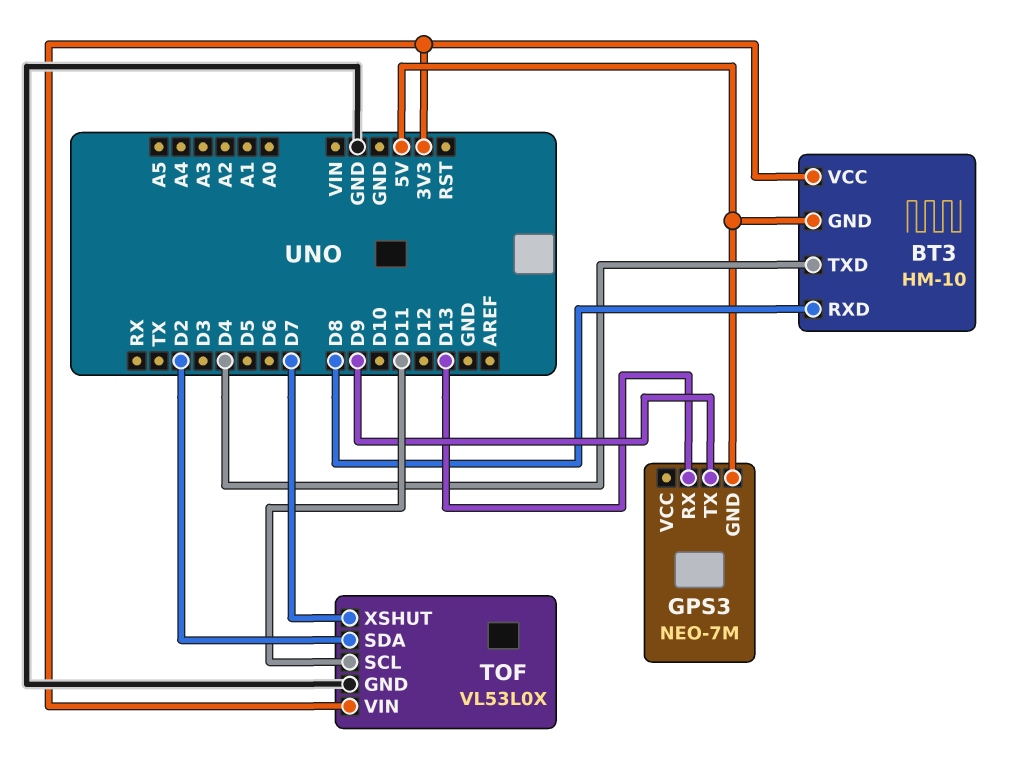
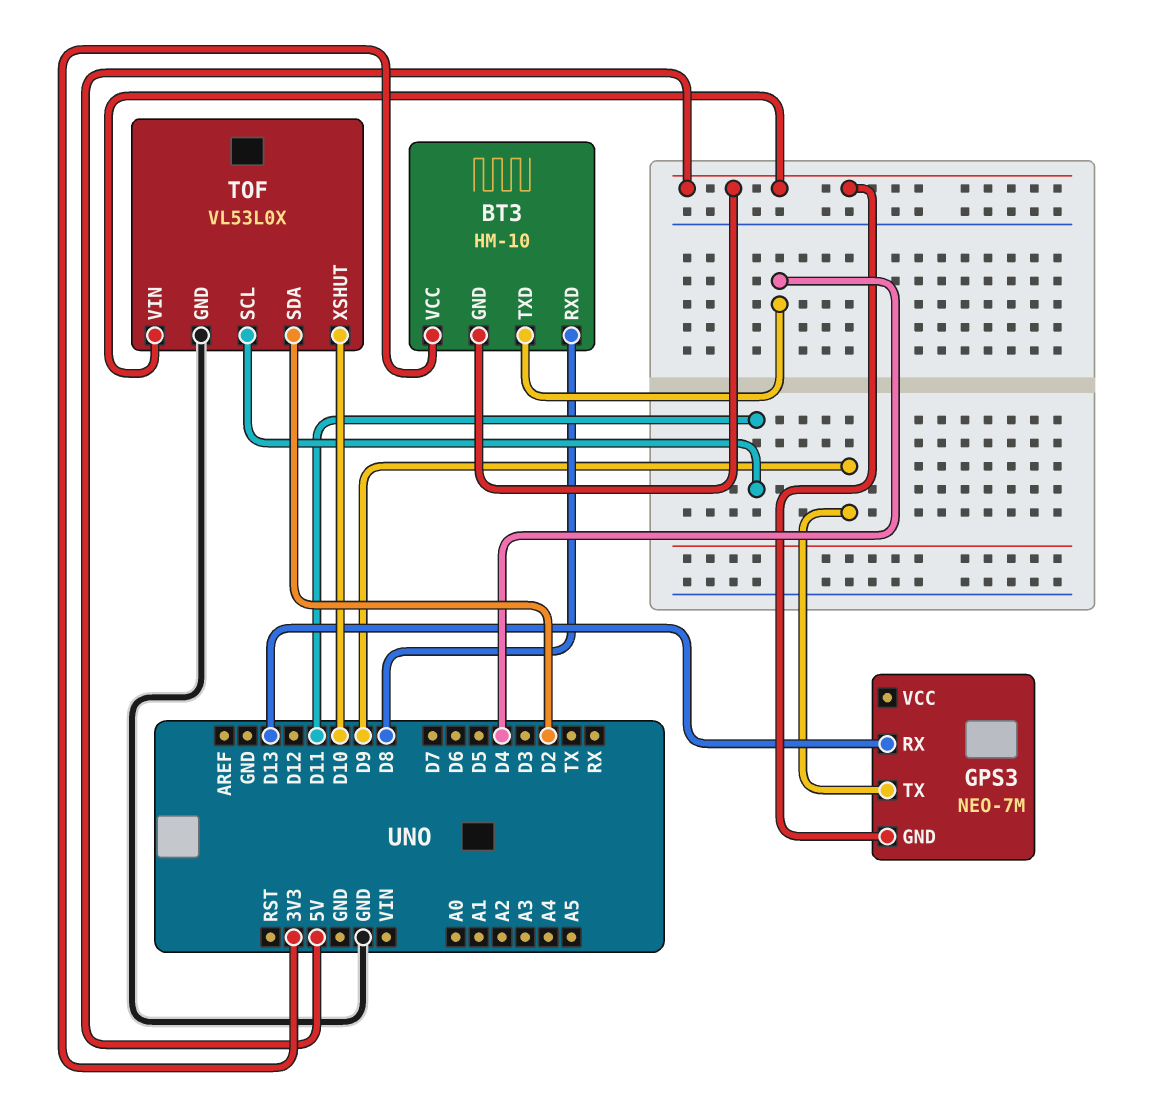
TOF pin VIN: 3V3 -> 5V
TOF pin XSHUT: D7 -> D10

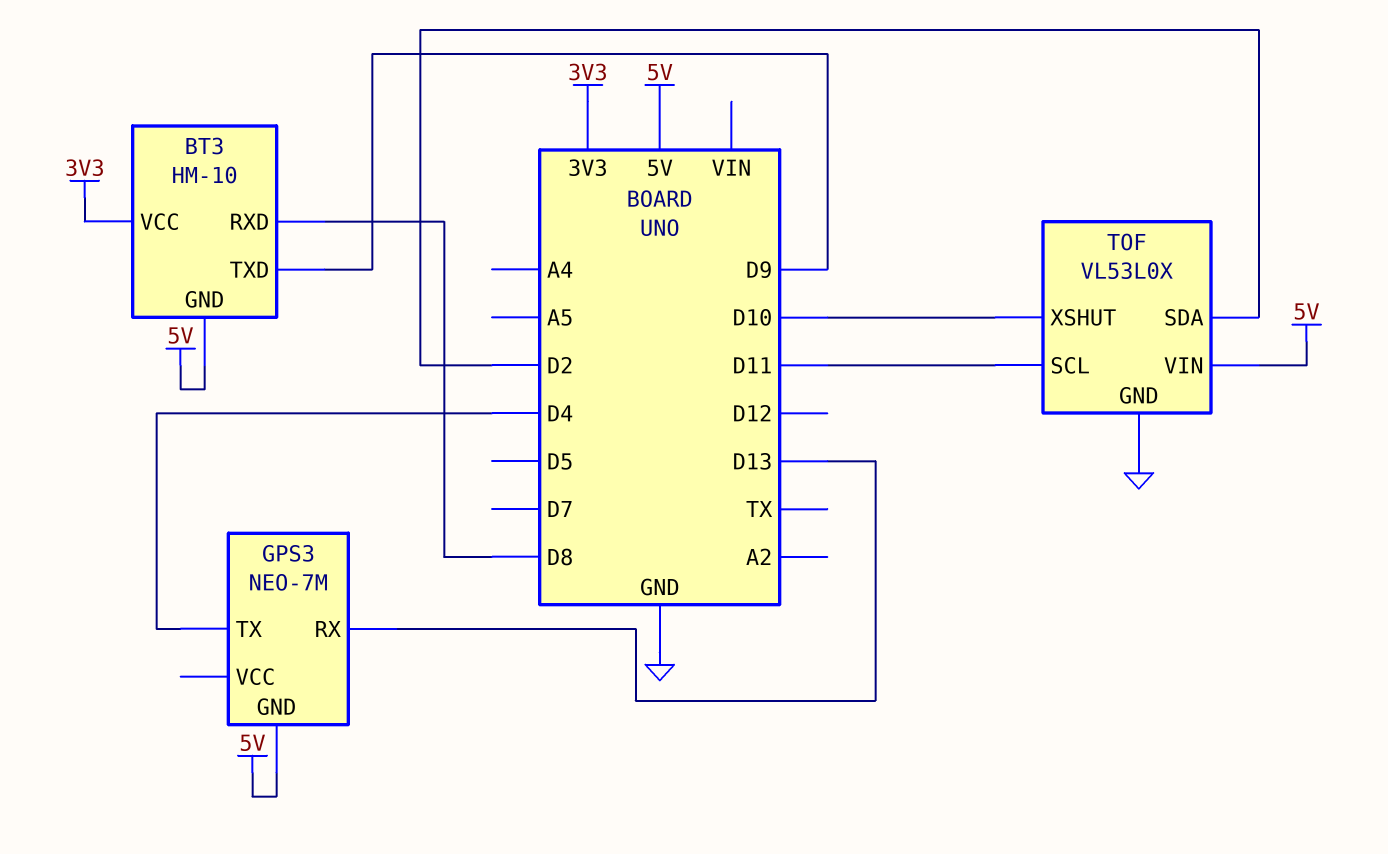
BT3 pin TXD: D4 -> D9
GPS3 pin TX: D9 -> D4

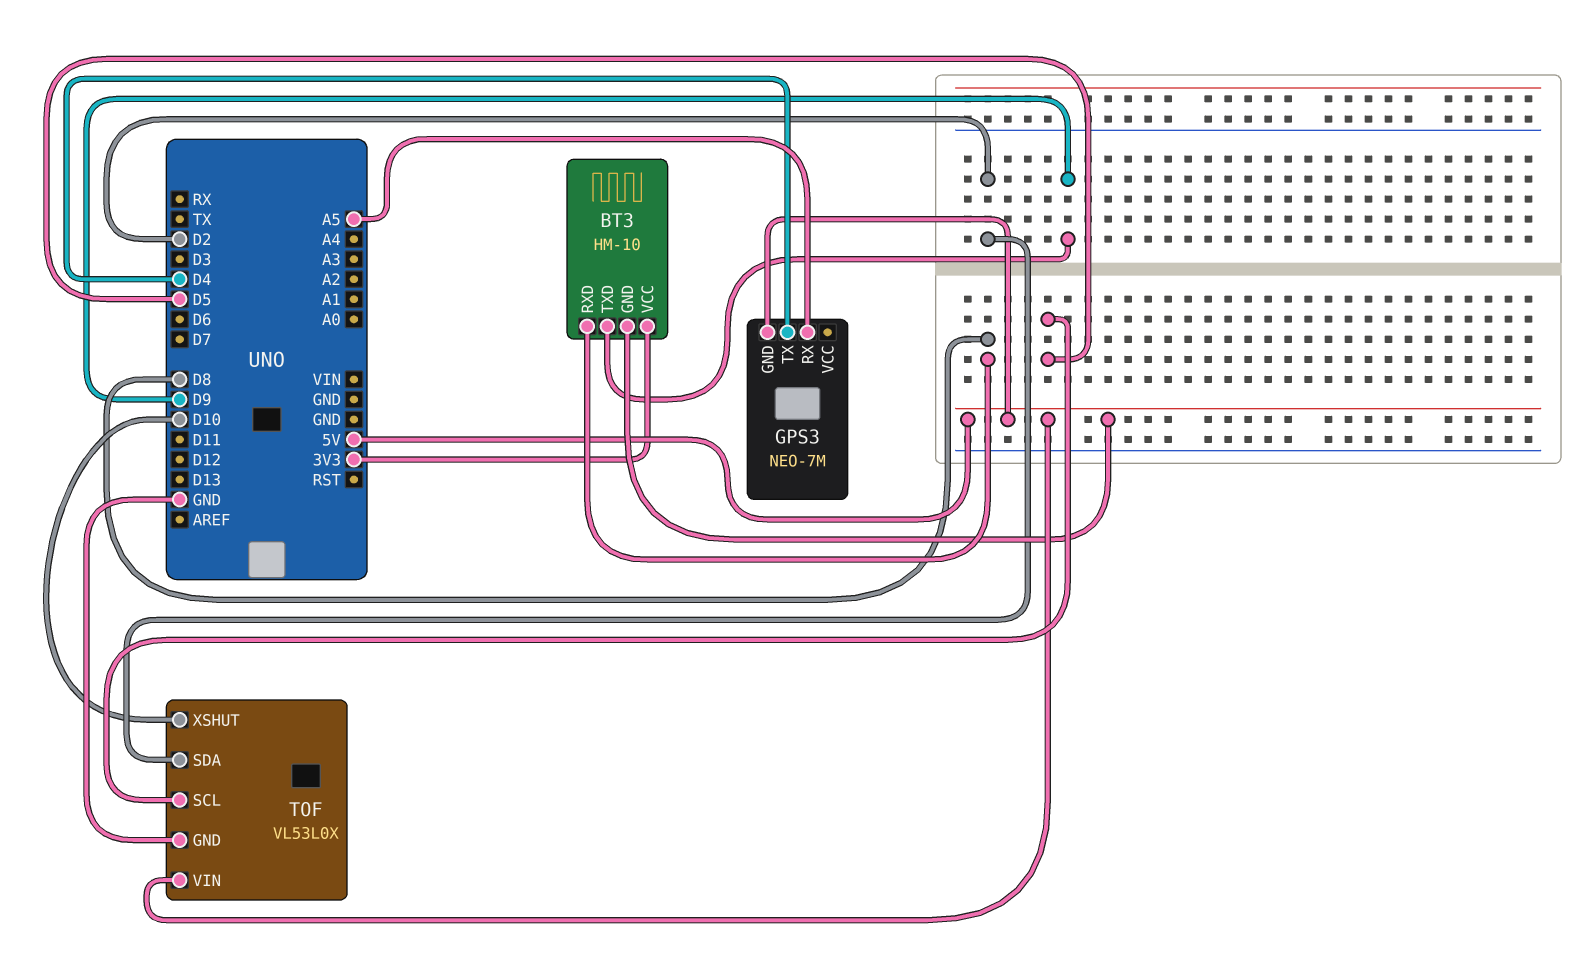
GPS3 pin RX: D13 -> A5
TOF pin SCL: D11 -> D5

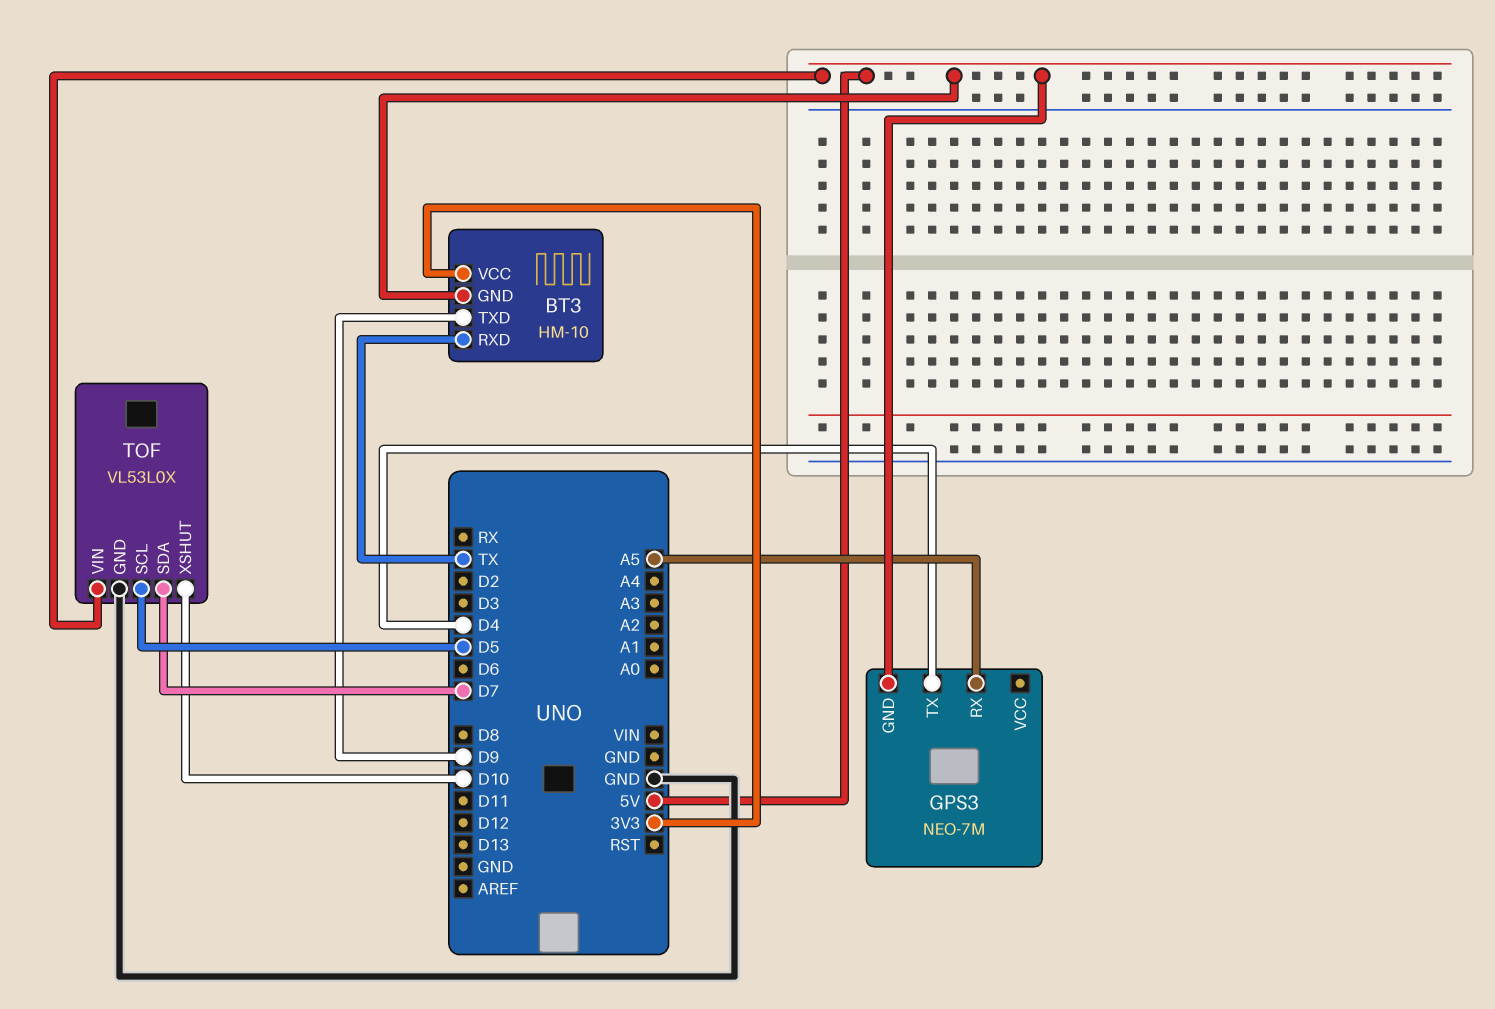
BT3 pin RXD: D8 -> TX
TOF pin SDA: D2 -> D7

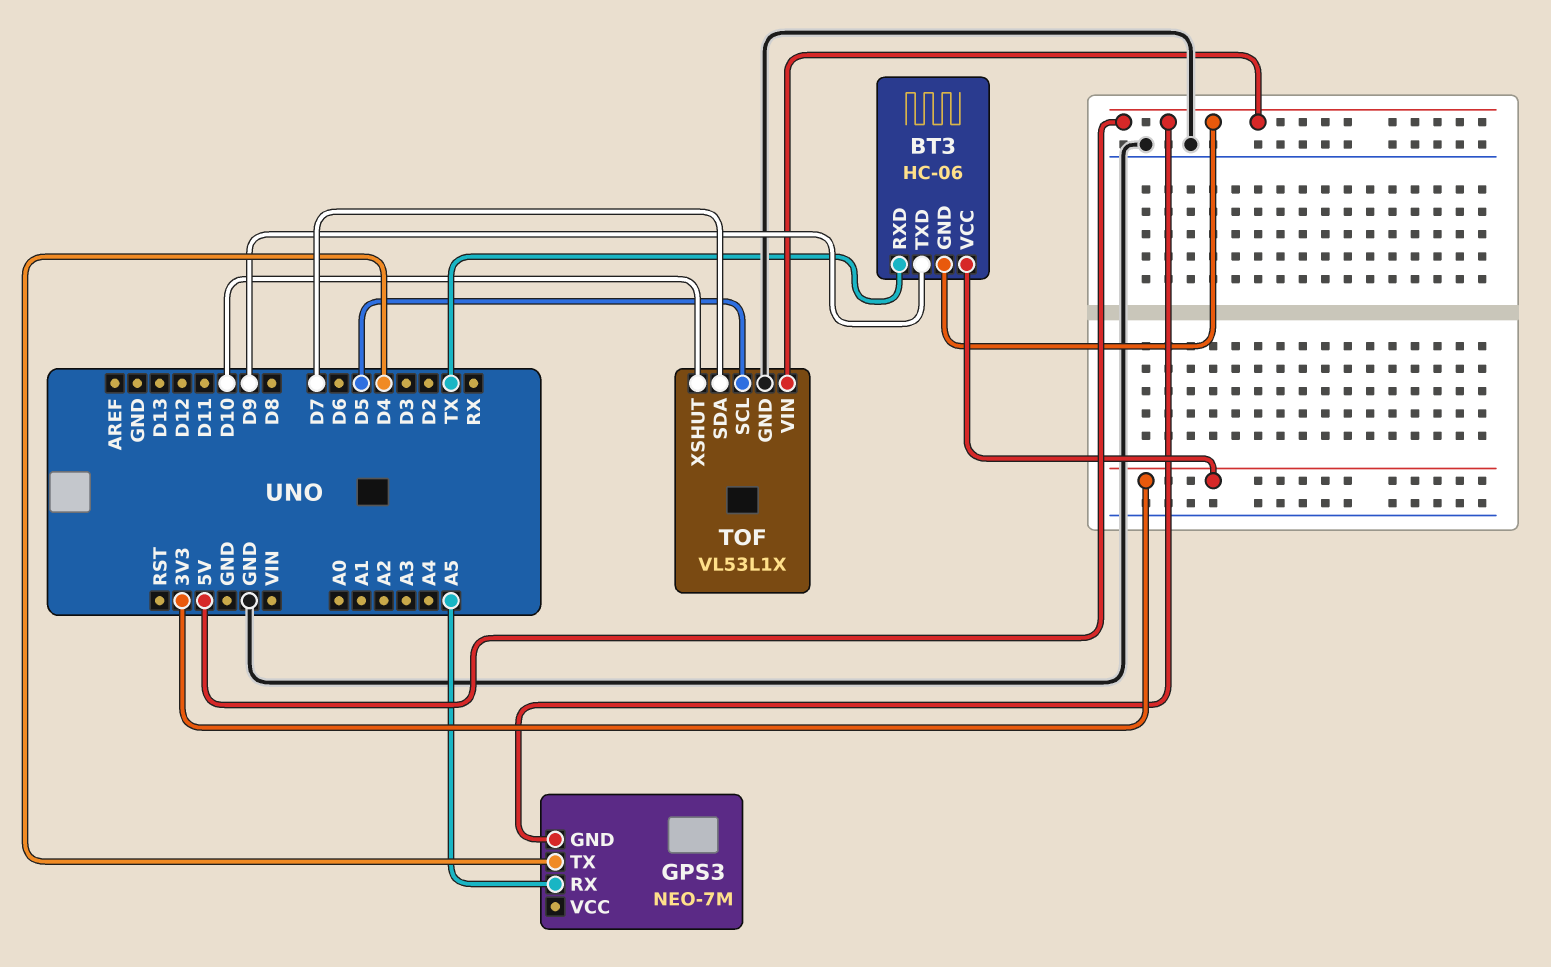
BT3: HM-10 -> HC-06
TOF: VL53L0X -> VL53L1X

